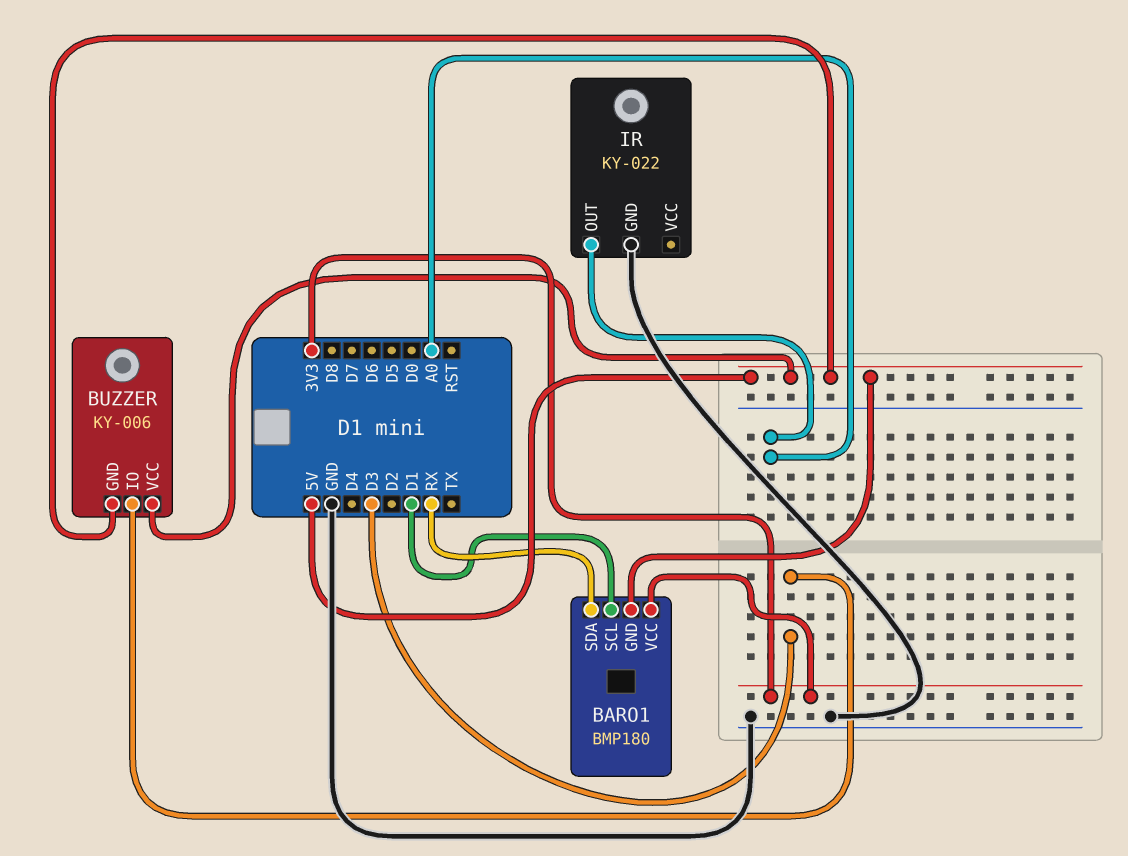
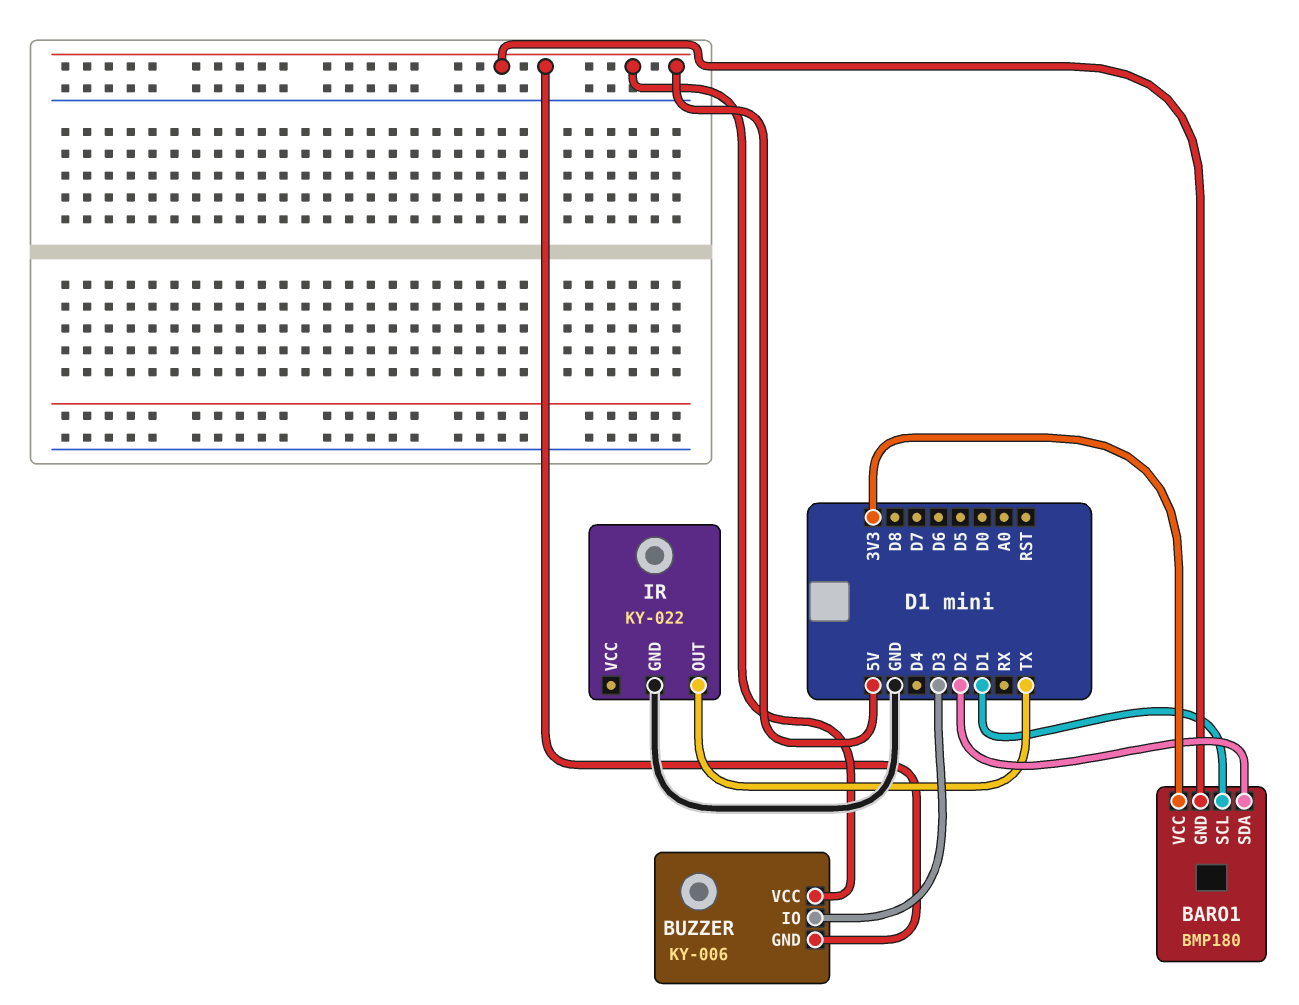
BARO1 pin SDA: RX -> D2
IR pin OUT: A0 -> TX

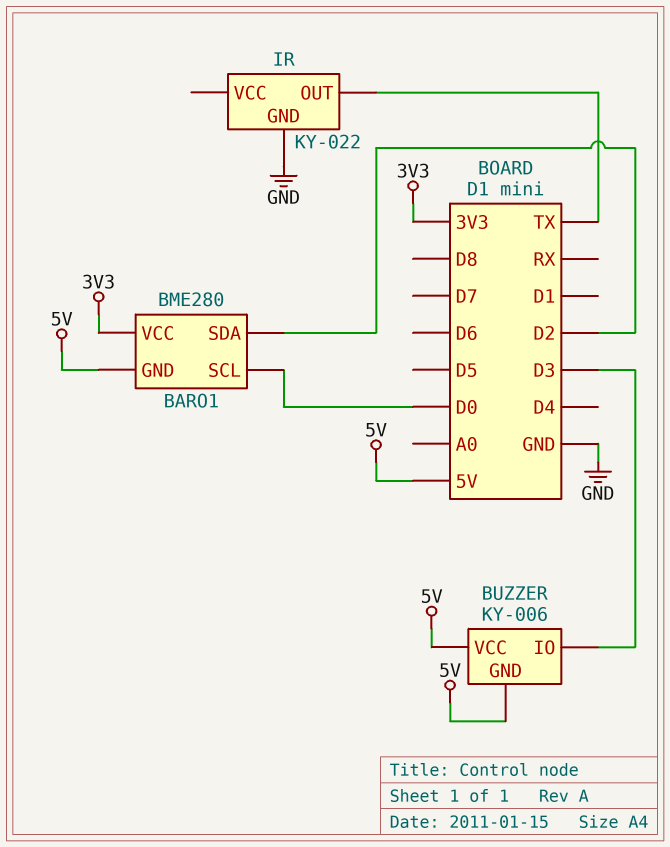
BARO1: BMP180 -> BME280
BARO1 pin SCL: D1 -> D0

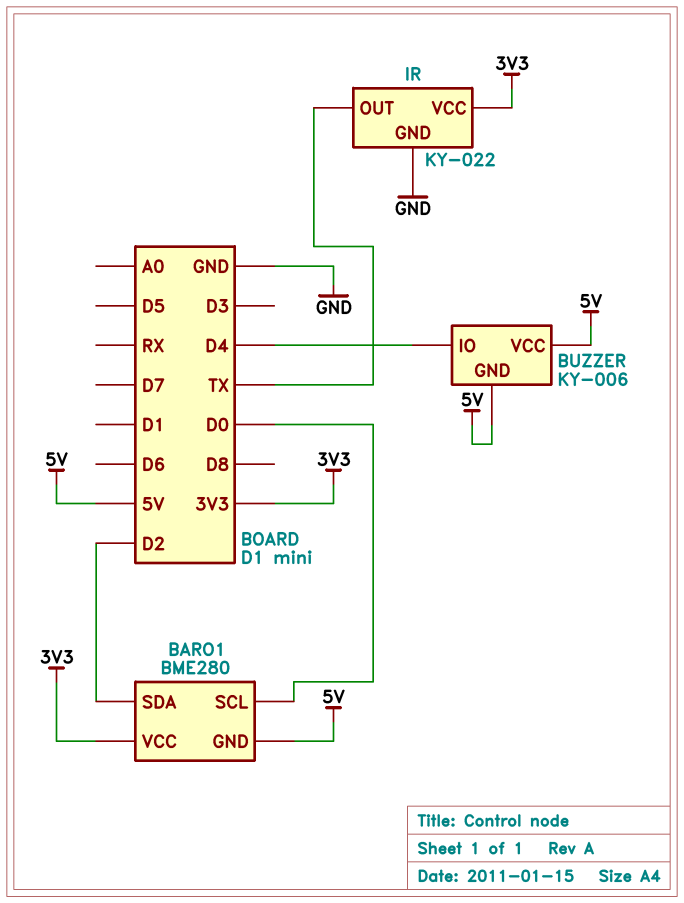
BUZZER pin IO: D3 -> D4
IR pin VCC: none -> 3V3

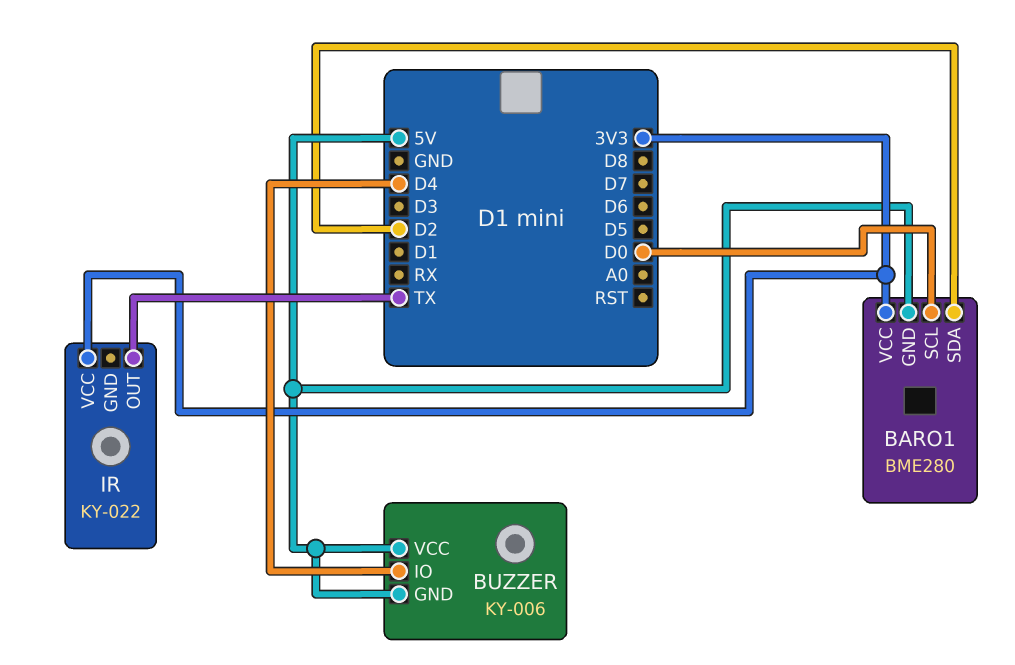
IR pin GND: GND -> none

